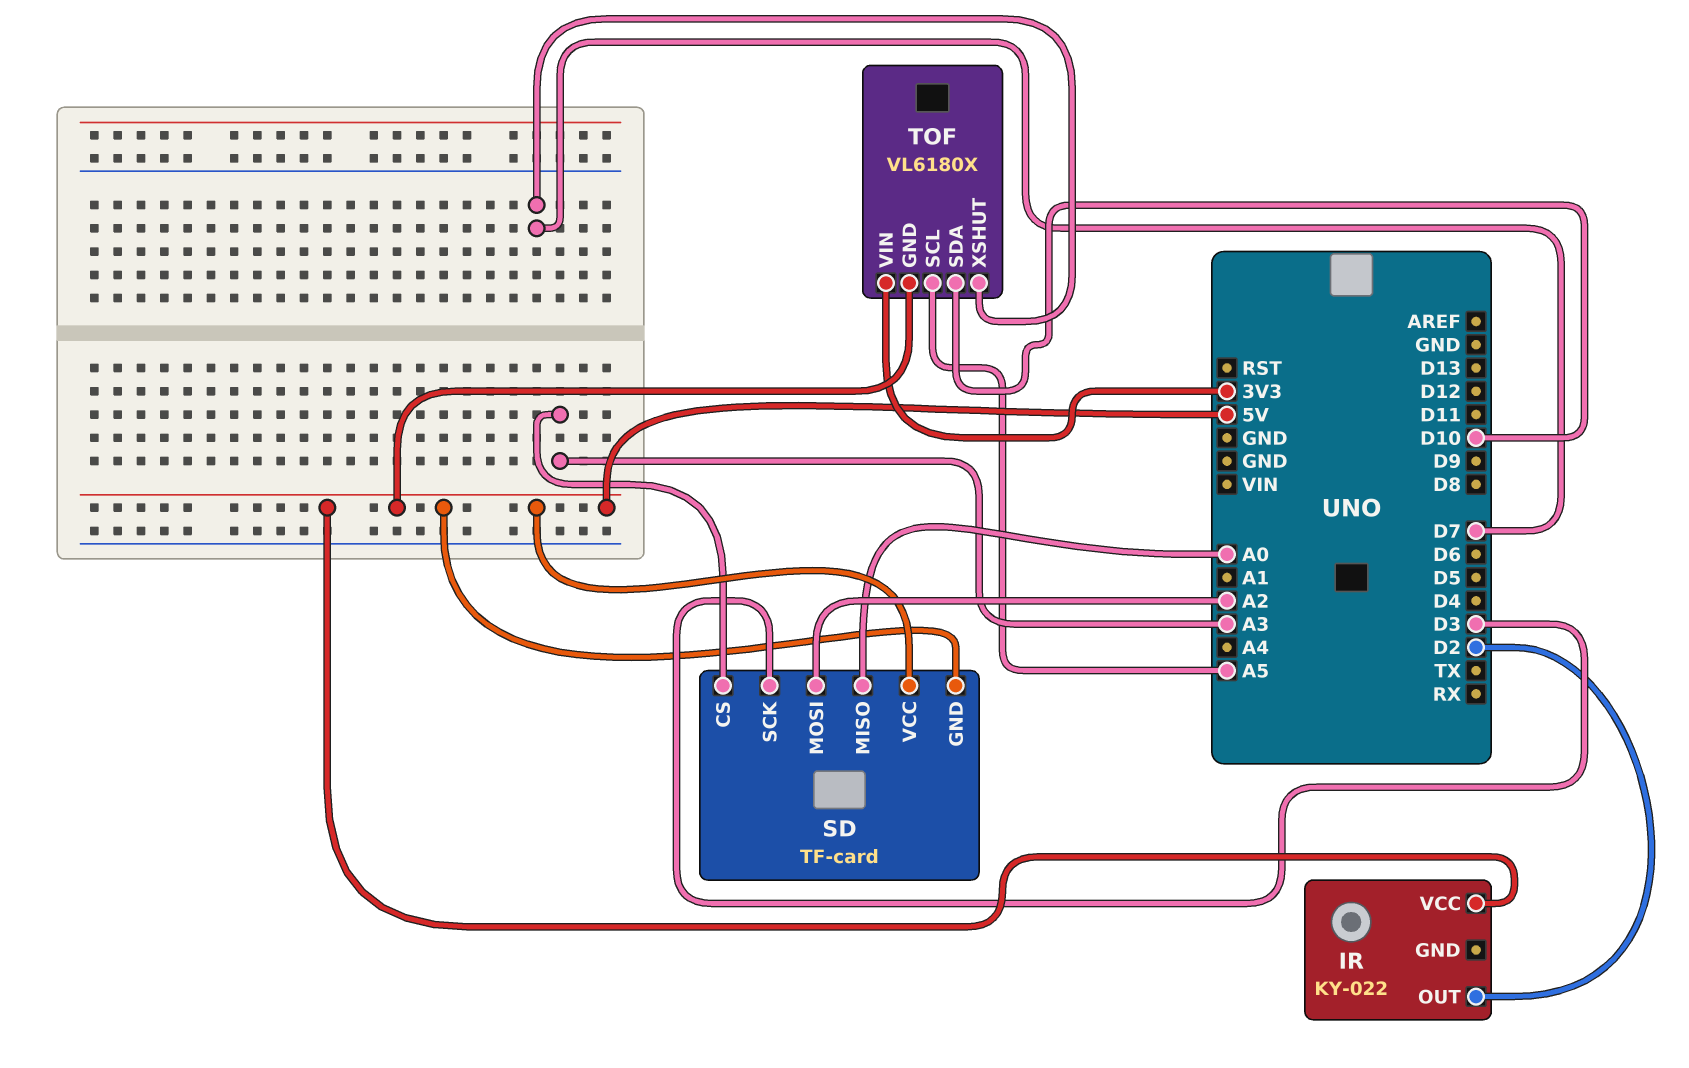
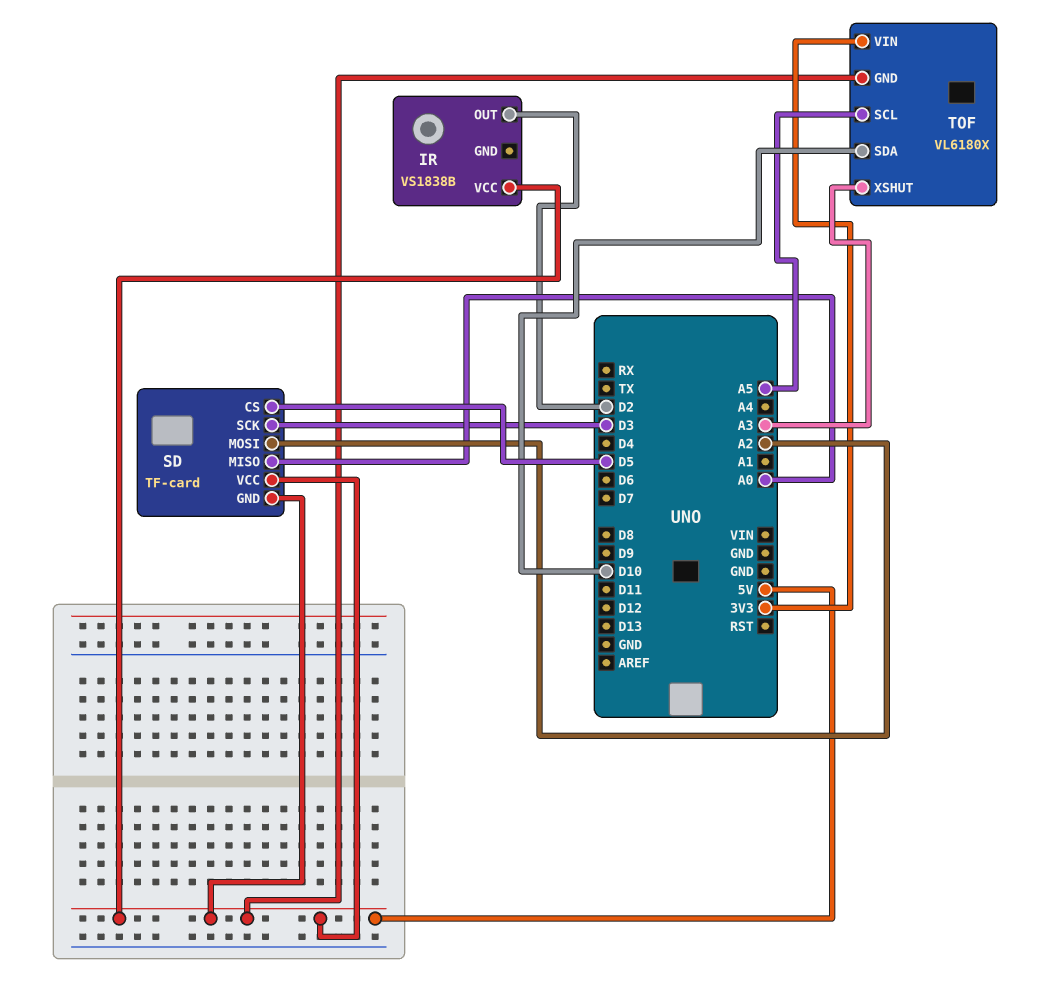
IR: KY-022 -> VS1838B
SD pin CS: A3 -> D5
TOF pin XSHUT: D7 -> A3

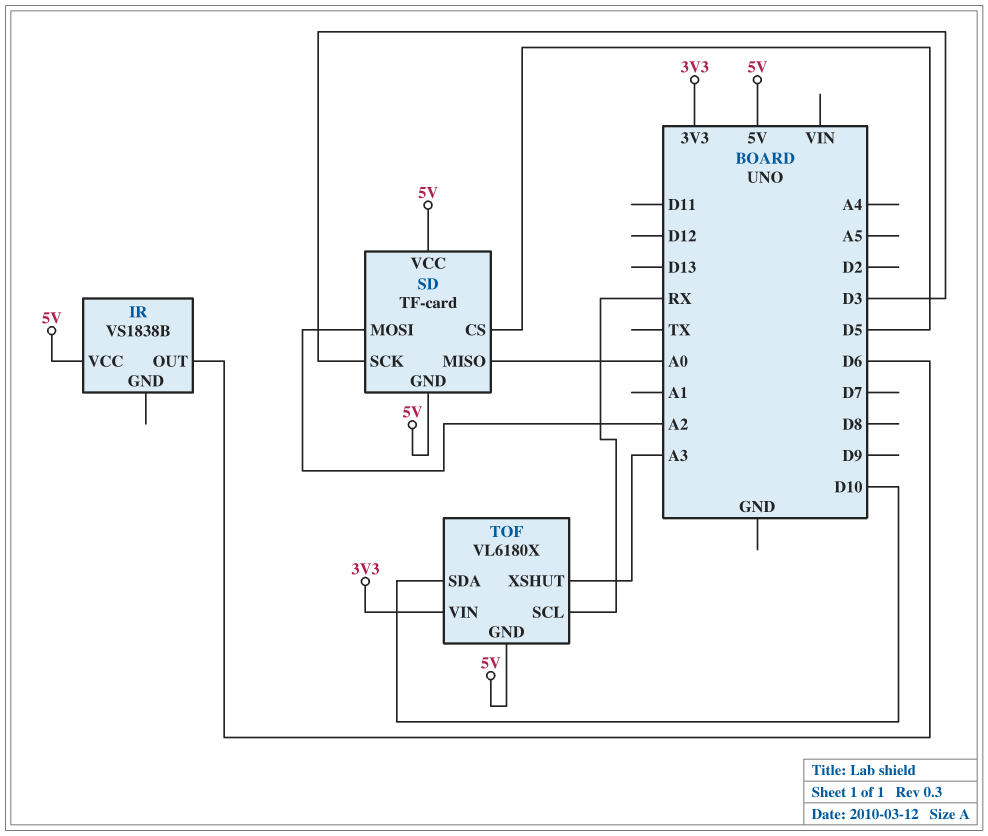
IR pin OUT: D2 -> D6
TOF pin SCL: A5 -> RX

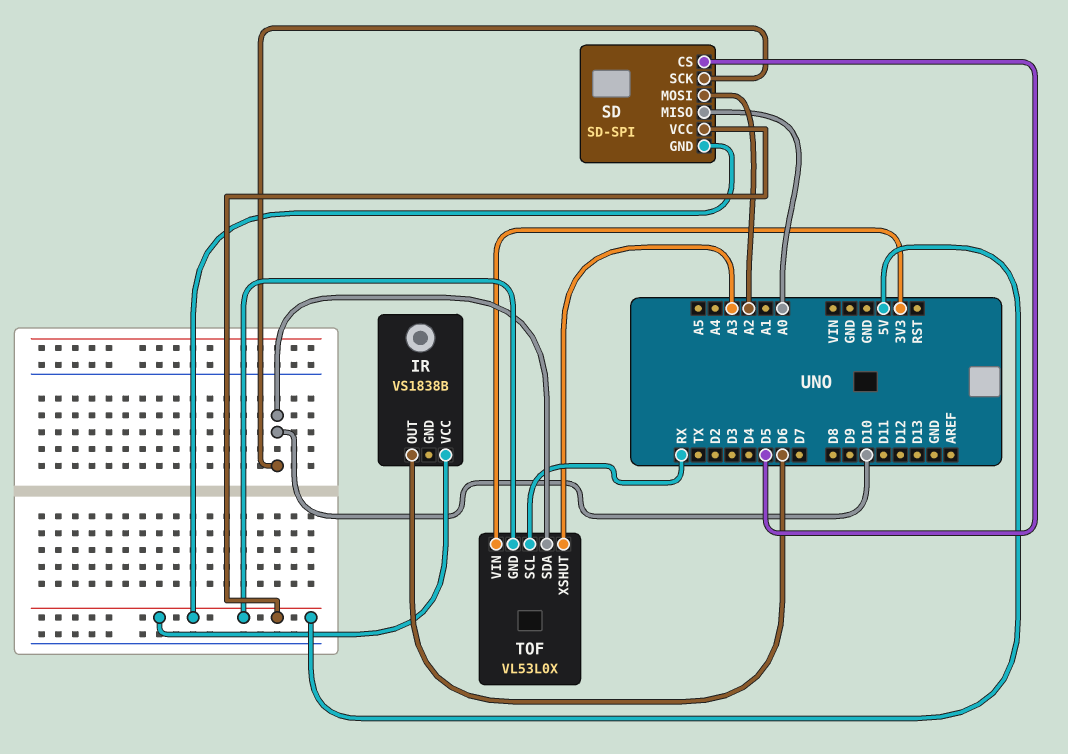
SD: TF-card -> SD-SPI
SD pin SCK: D3 -> D10
TOF: VL6180X -> VL53L0X

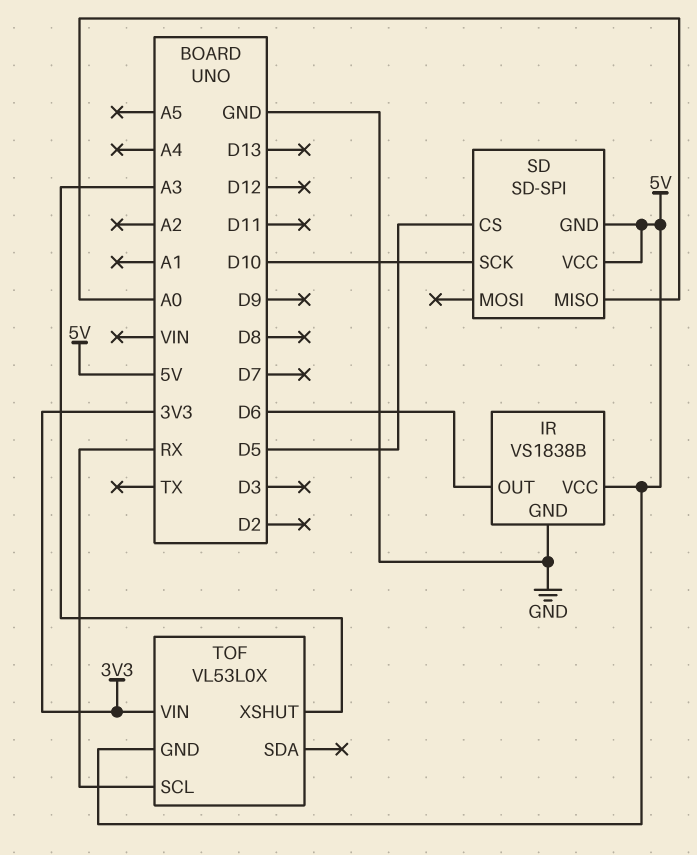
IR pin GND: none -> GND
SD pin MOSI: A2 -> none
TOF pin SDA: D10 -> none

